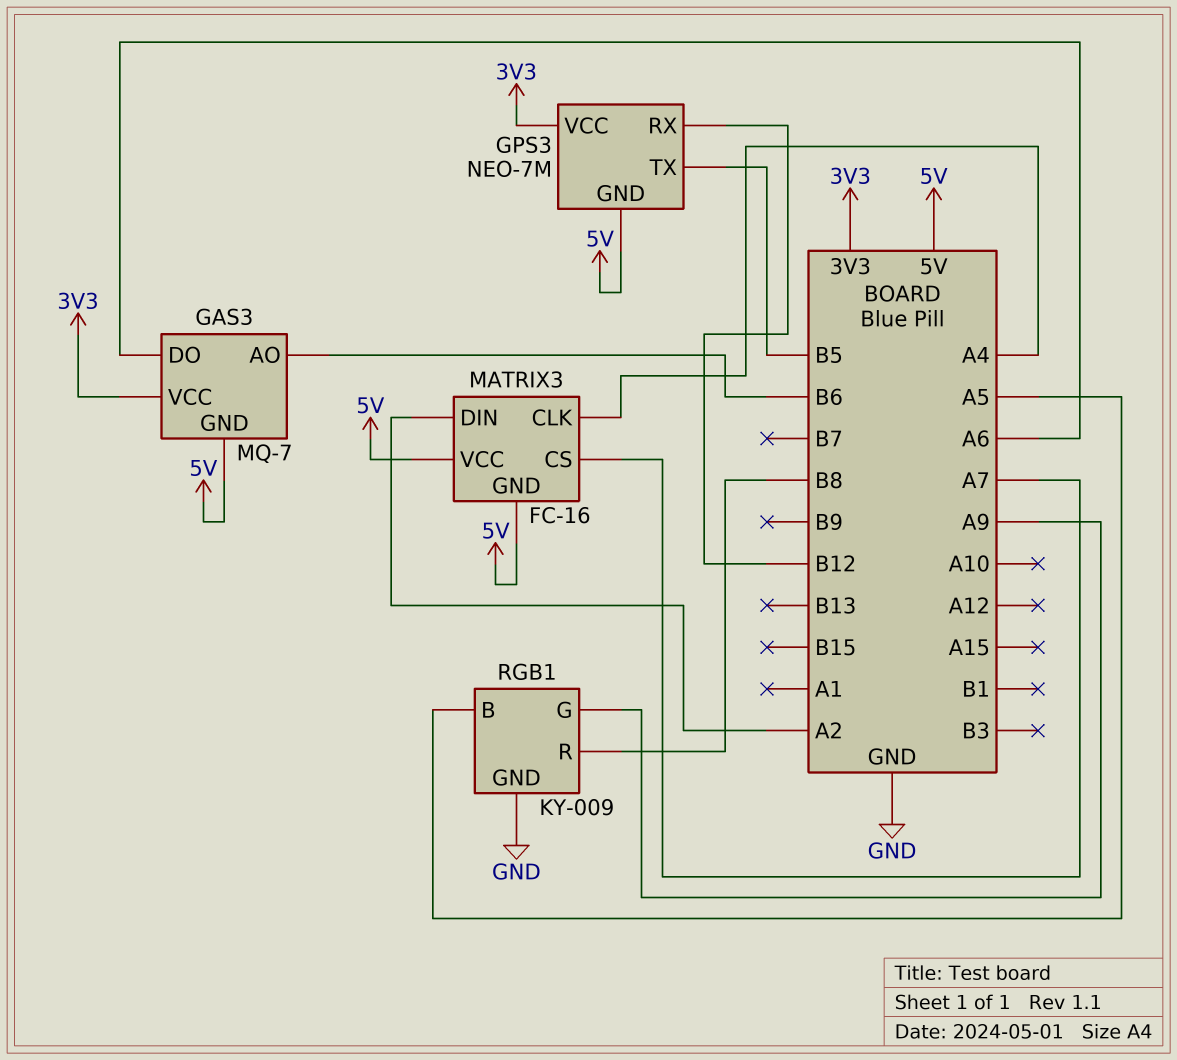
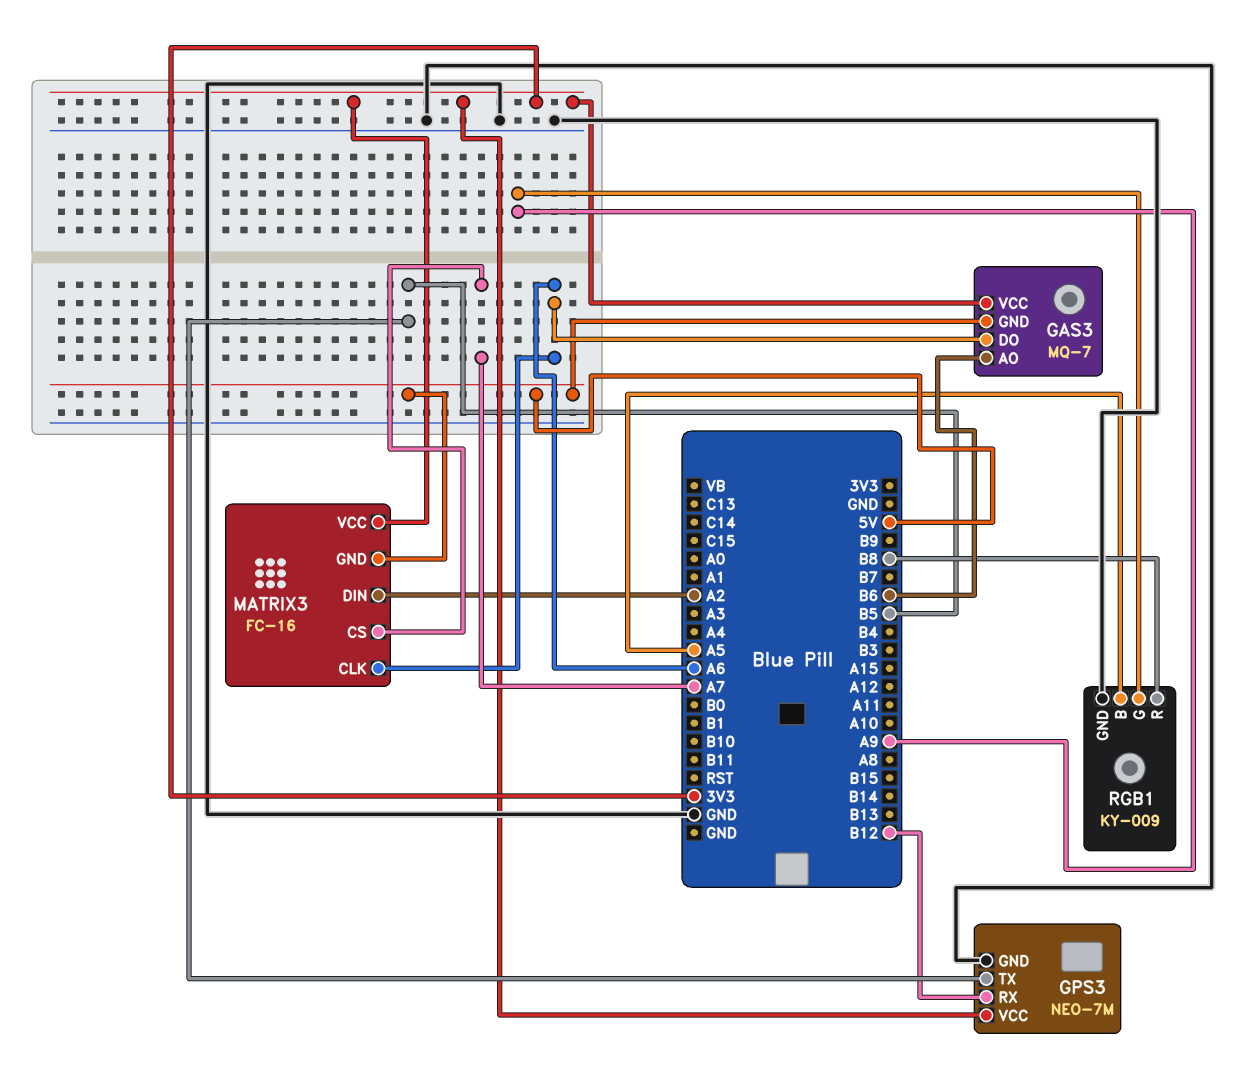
GPS3 pin GND: 5V -> GND
MATRIX3 pin CLK: A4 -> A6
MATRIX3 pin VCC: 5V -> 3V3

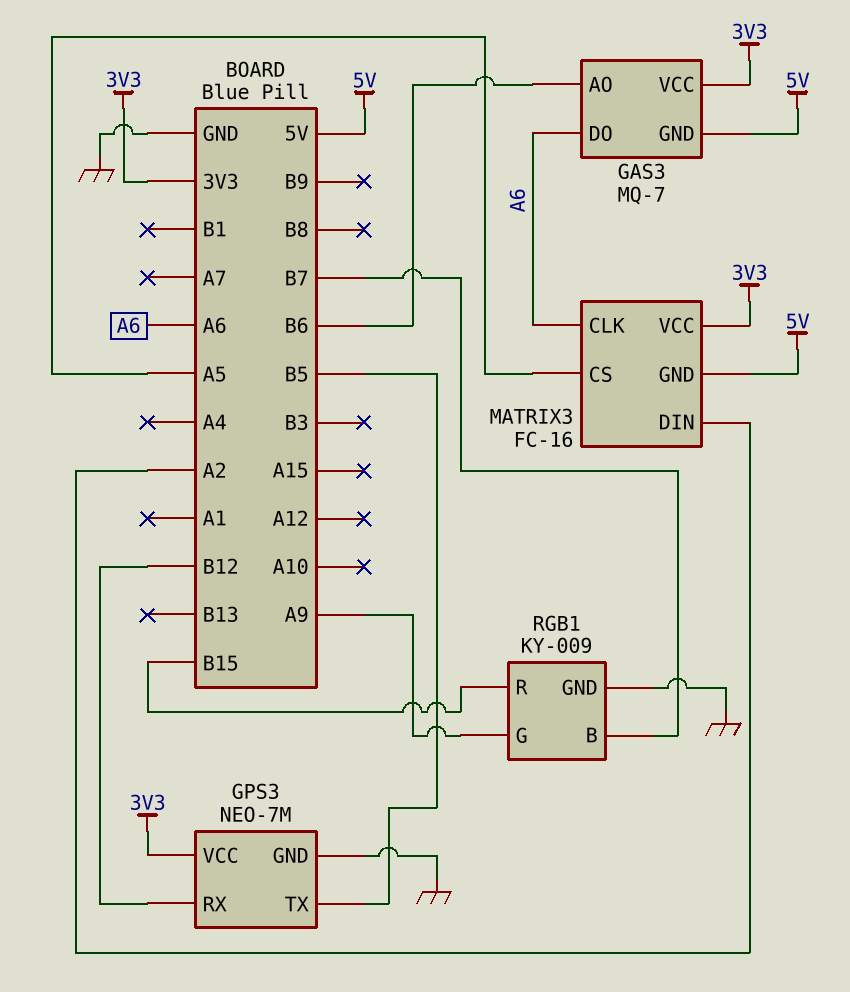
MATRIX3 pin CS: A7 -> A5
RGB1 pin B: A5 -> B7
RGB1 pin R: B8 -> B15

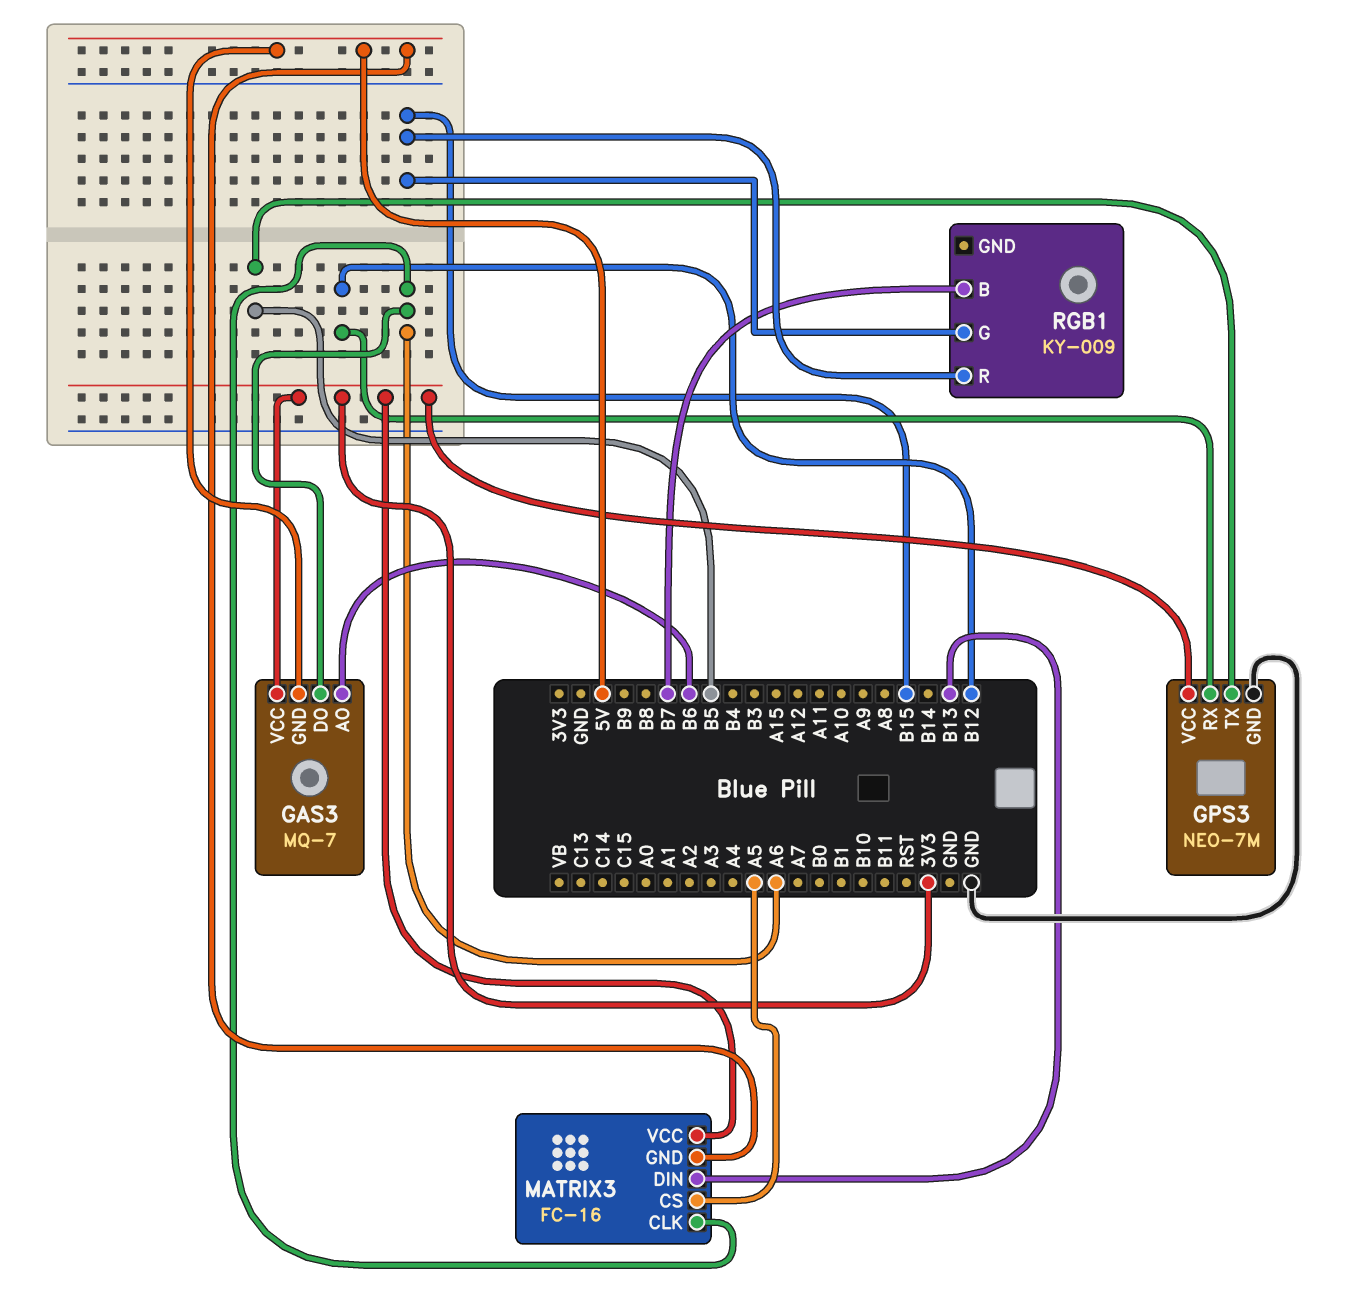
MATRIX3 pin DIN: A2 -> B13
RGB1 pin G: A9 -> B15
RGB1 pin GND: GND -> none

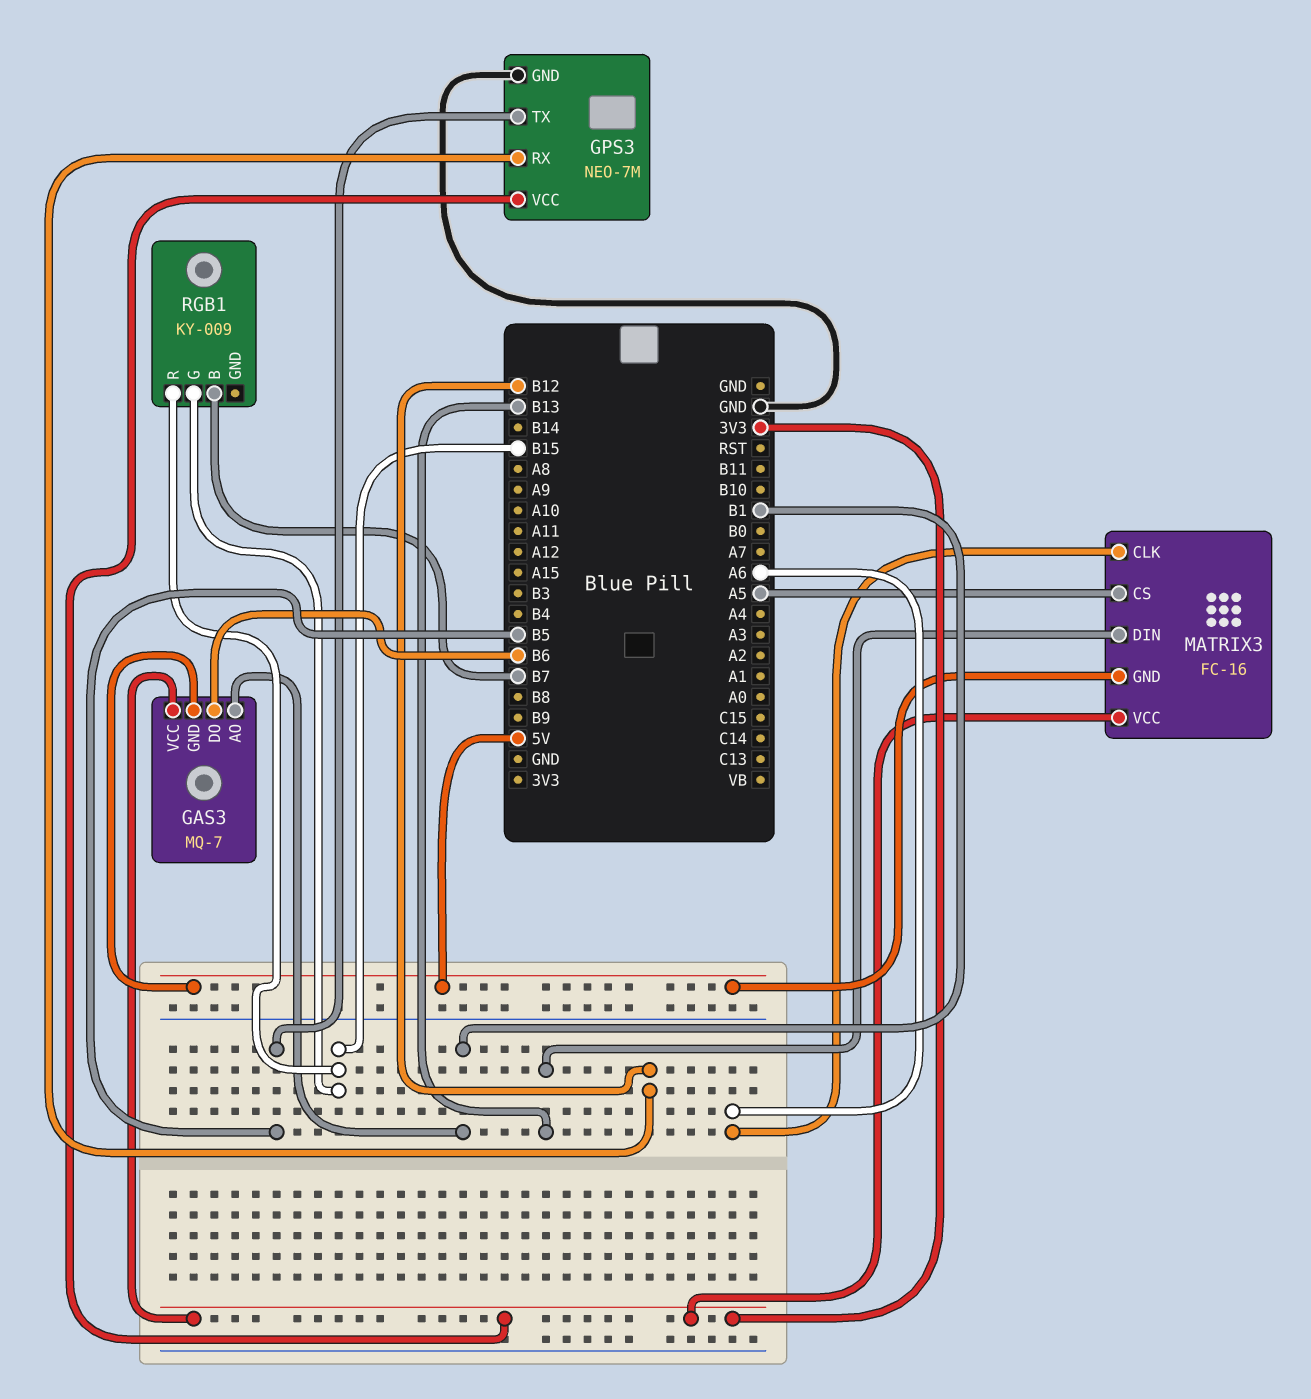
GAS3 pin AO: B6 -> B1
GAS3 pin DO: A6 -> B6

